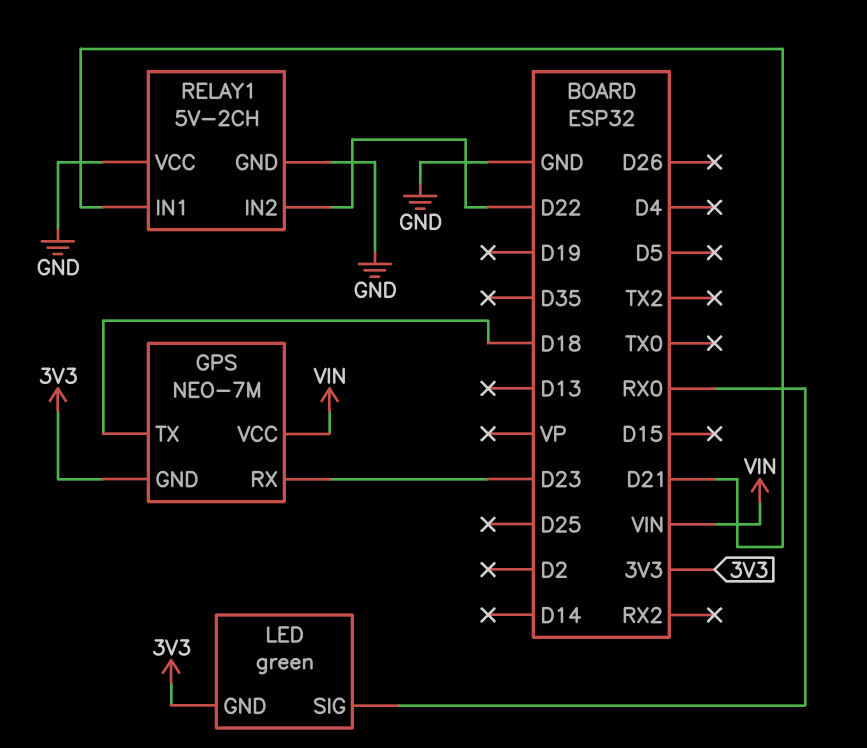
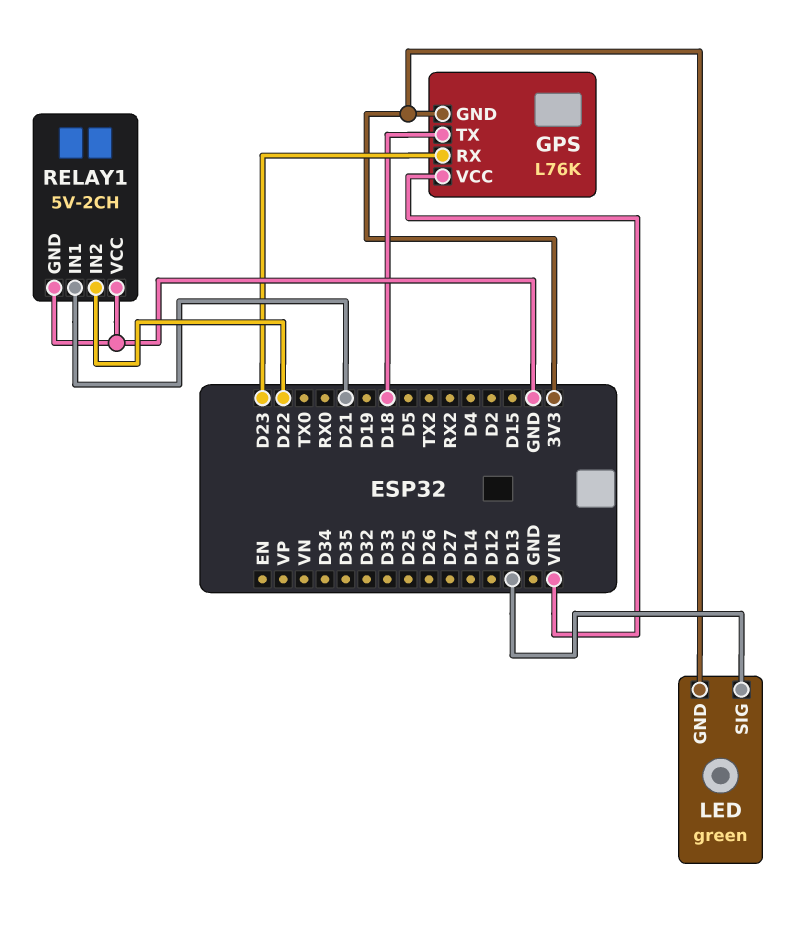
GPS: NEO-7M -> L76K
LED pin SIG: RX0 -> D13

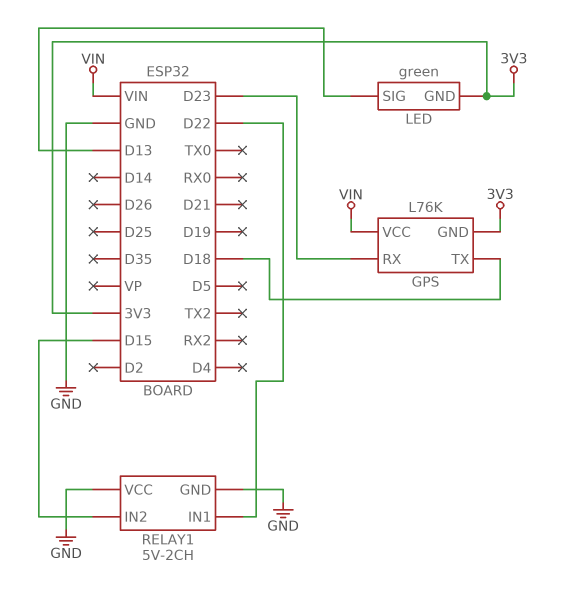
RELAY1 pin IN1: D21 -> D22
RELAY1 pin IN2: D22 -> D15

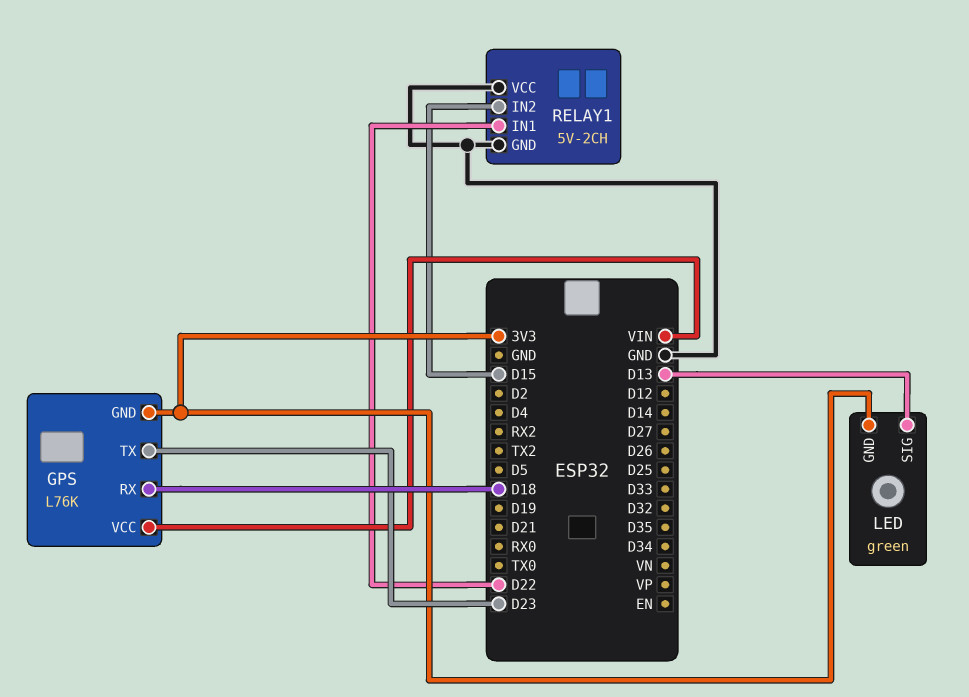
GPS pin RX: D23 -> D18
GPS pin TX: D18 -> D23

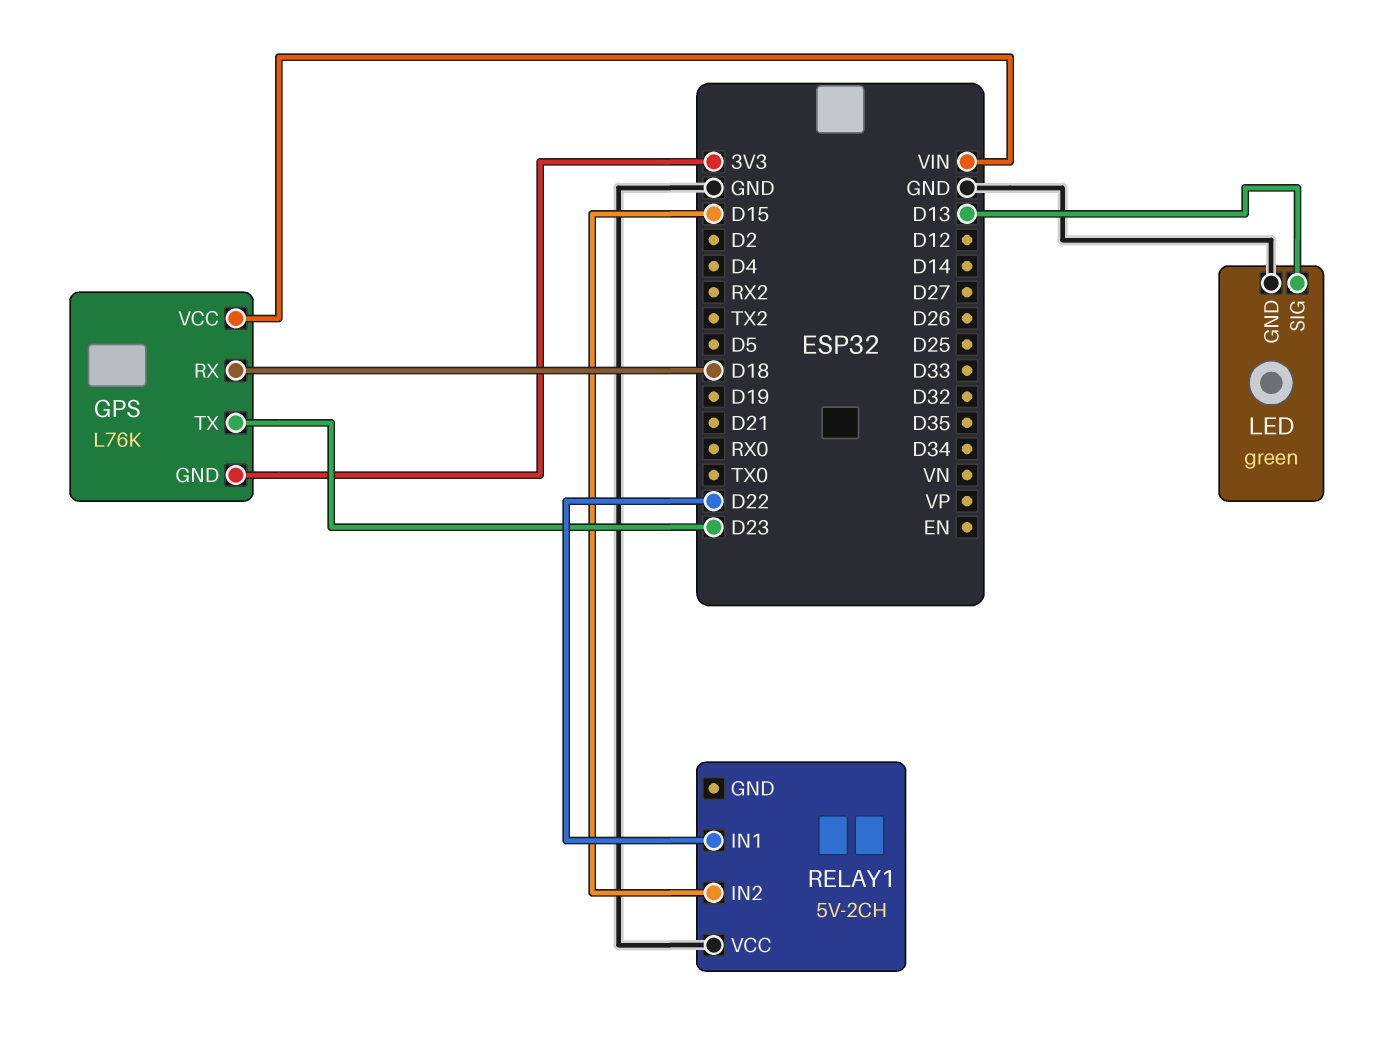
LED pin GND: 3V3 -> GND
RELAY1 pin GND: GND -> none

